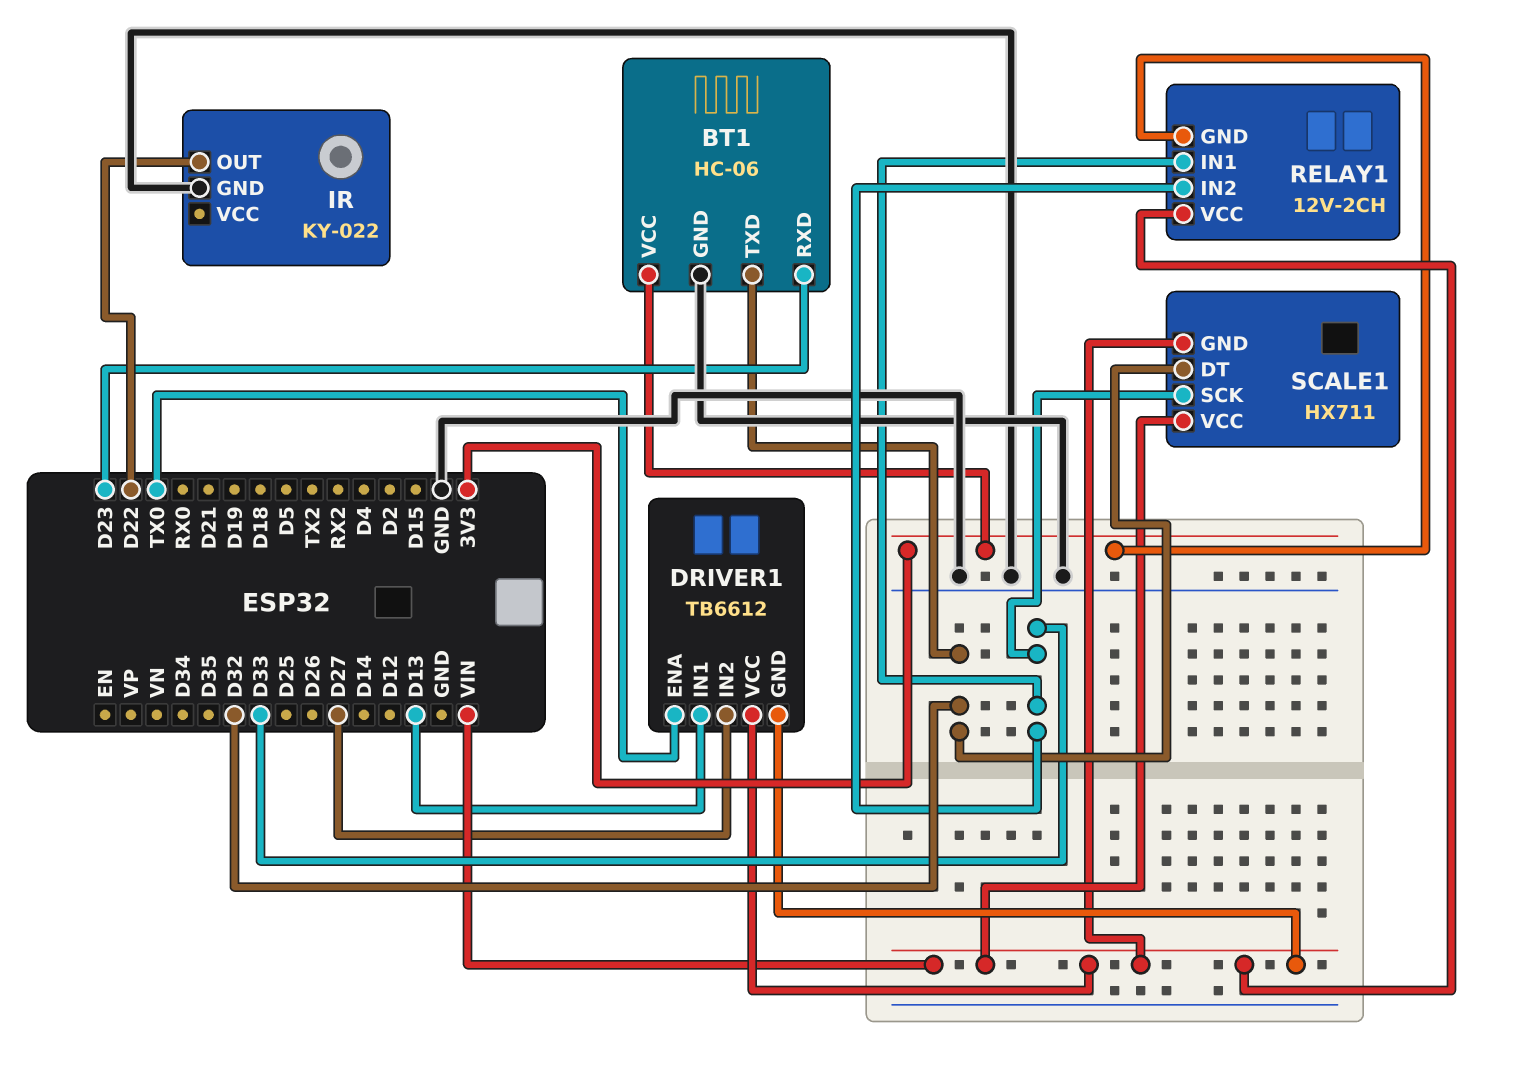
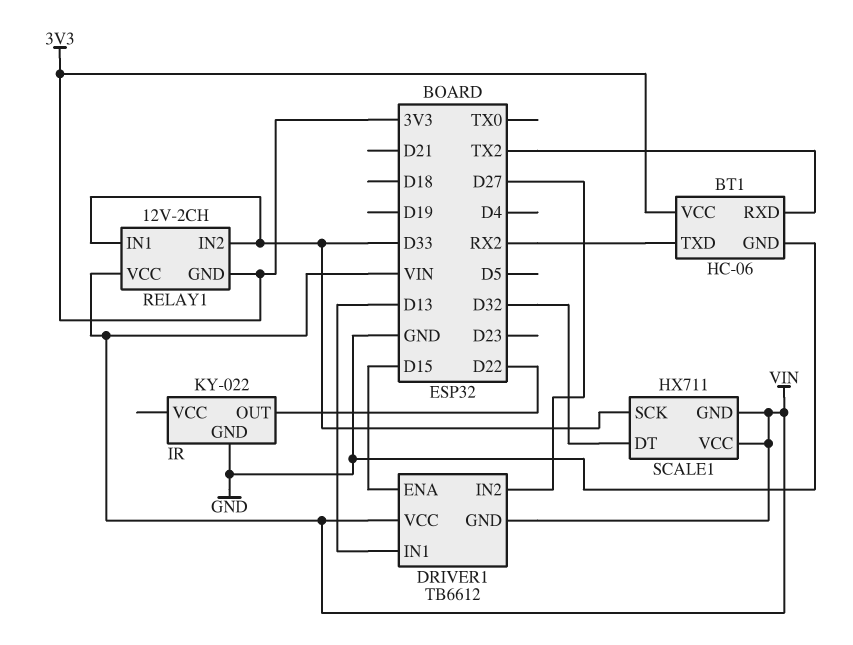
BT1 pin RXD: D23 -> TX2
BT1 pin TXD: D32 -> RX2
DRIVER1 pin ENA: TX0 -> D15

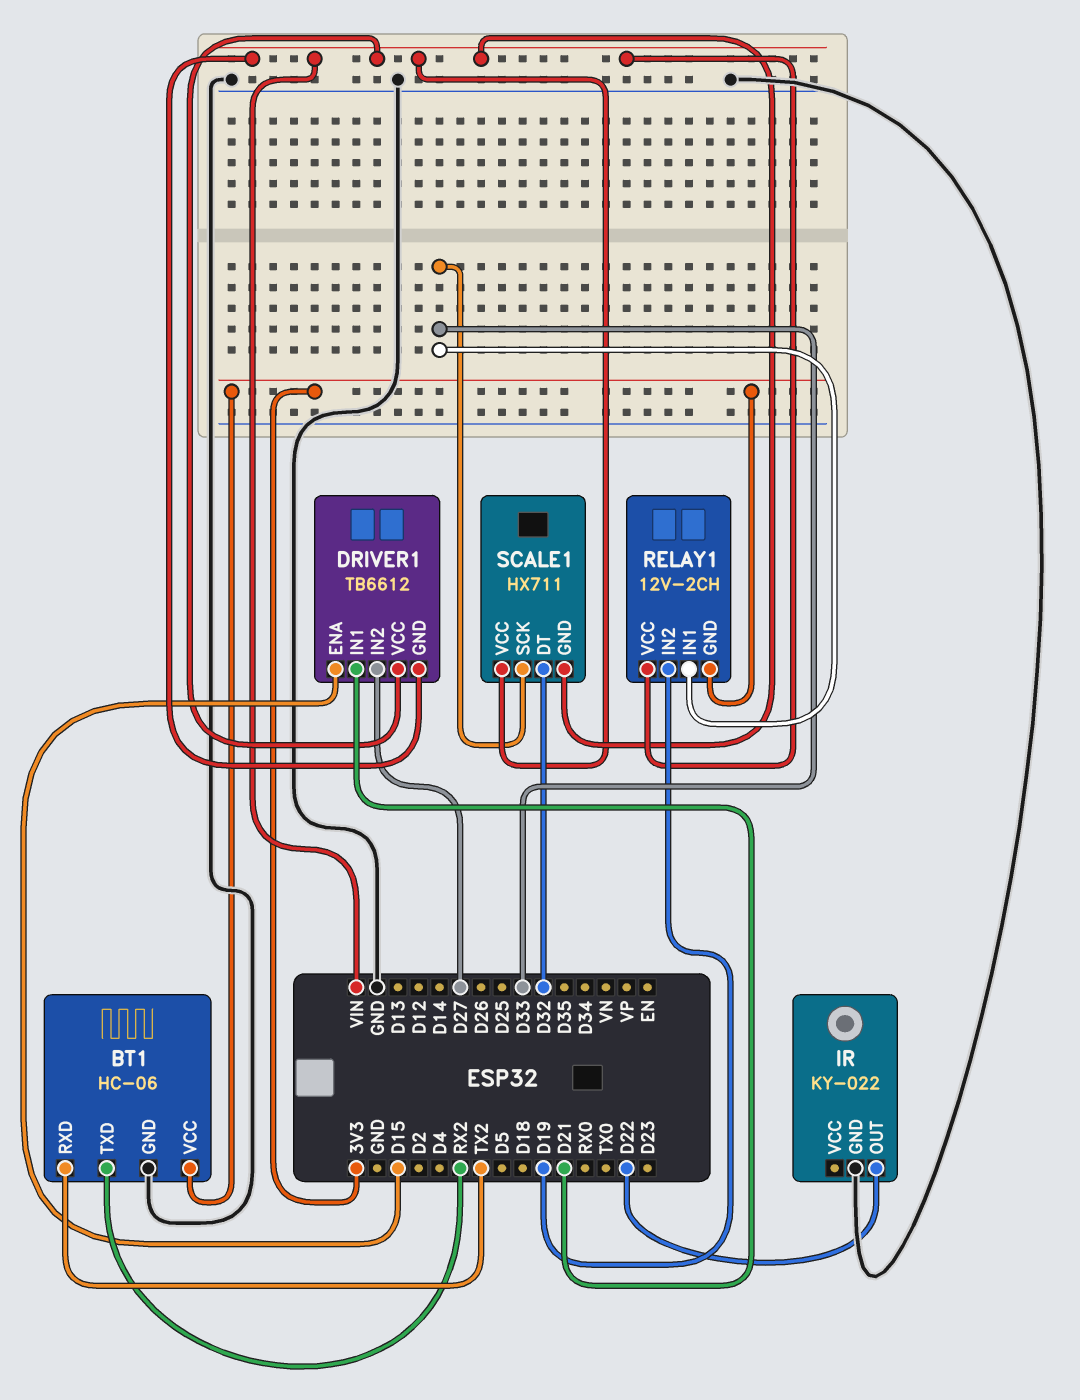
DRIVER1 pin IN1: D13 -> D21
RELAY1 pin IN2: D33 -> D19

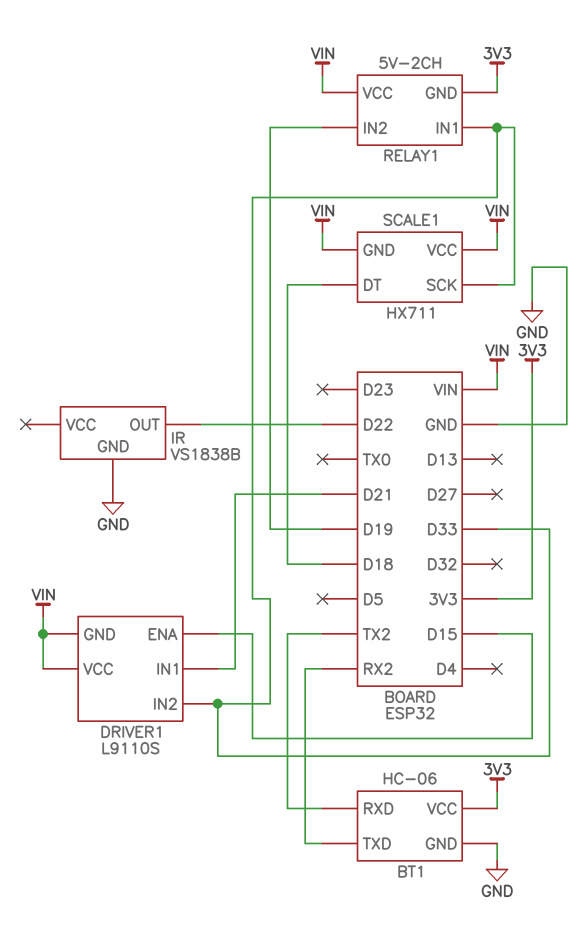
DRIVER1: TB6612 -> L9110S
DRIVER1 pin IN2: D27 -> D33
IR: KY-022 -> VS1838B
RELAY1: 12V-2CH -> 5V-2CH
SCALE1 pin DT: D32 -> D18

